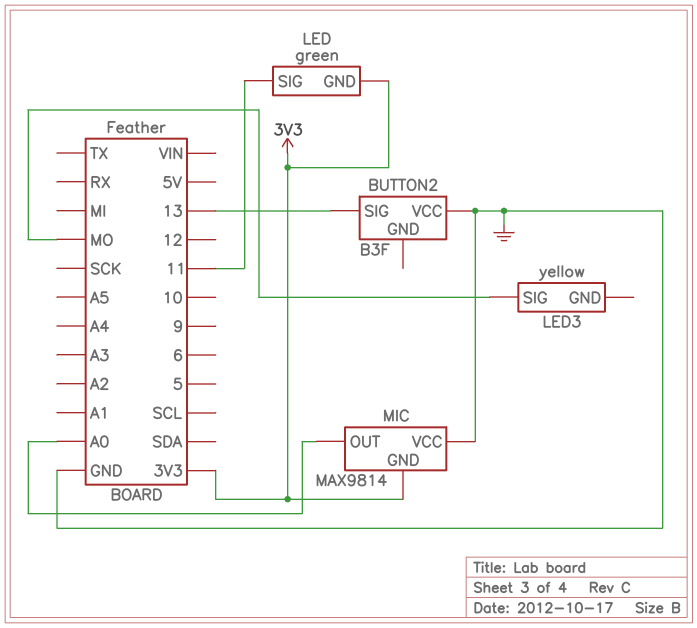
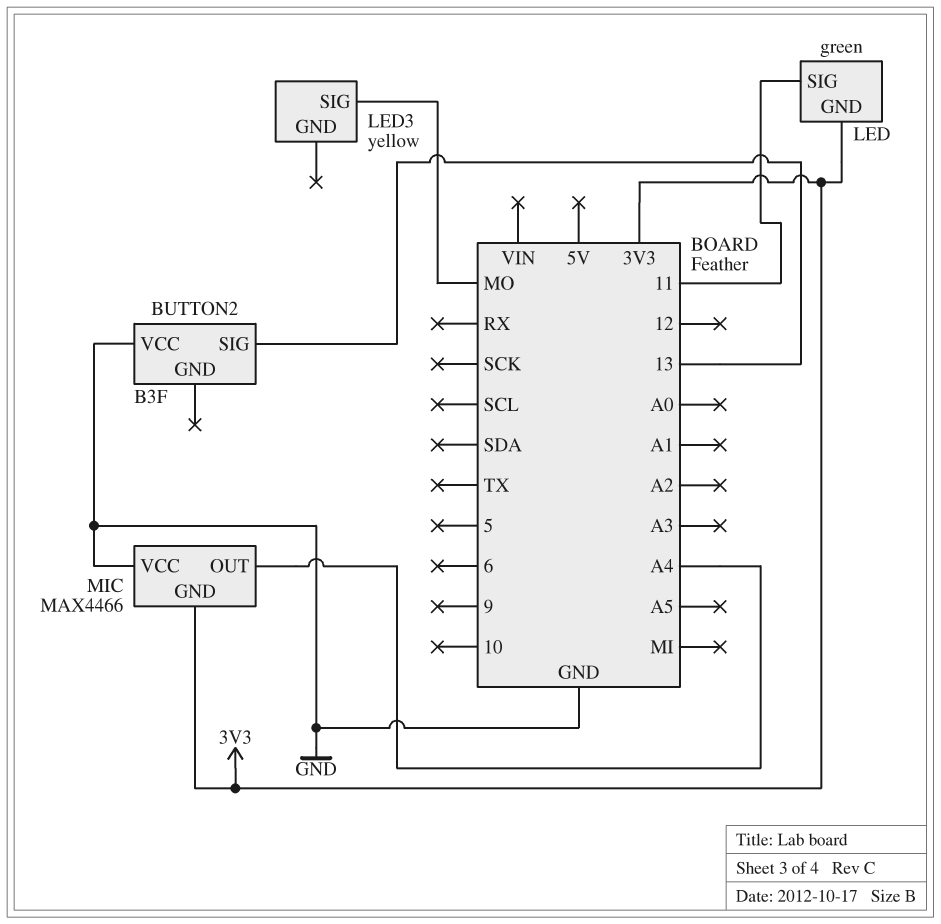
MIC: MAX9814 -> MAX4466
MIC pin OUT: A0 -> A4

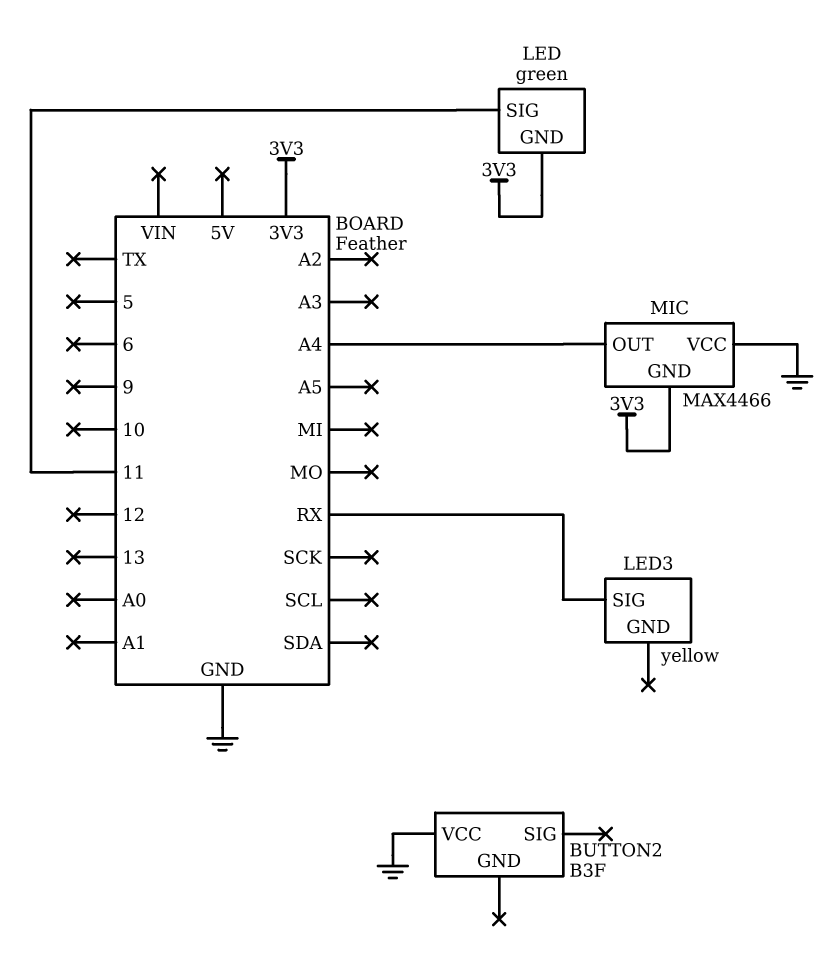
BUTTON2 pin SIG: 13 -> none
LED3 pin SIG: MO -> RX

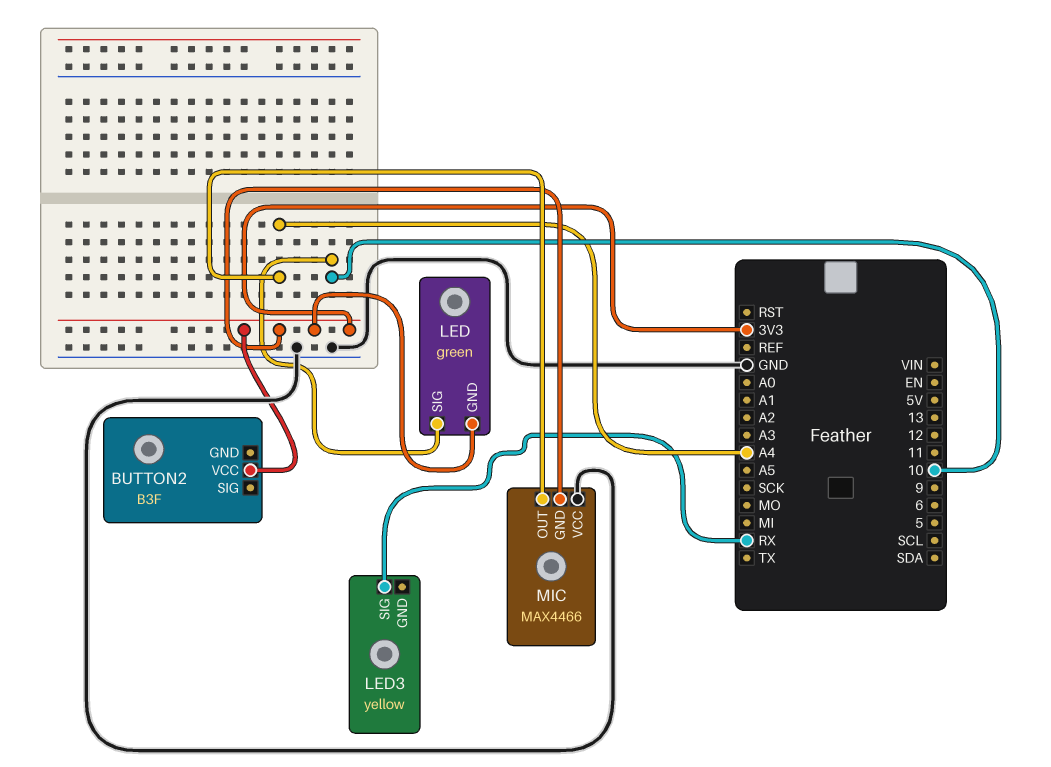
BUTTON2 pin VCC: GND -> 3V3
LED pin SIG: 11 -> 10

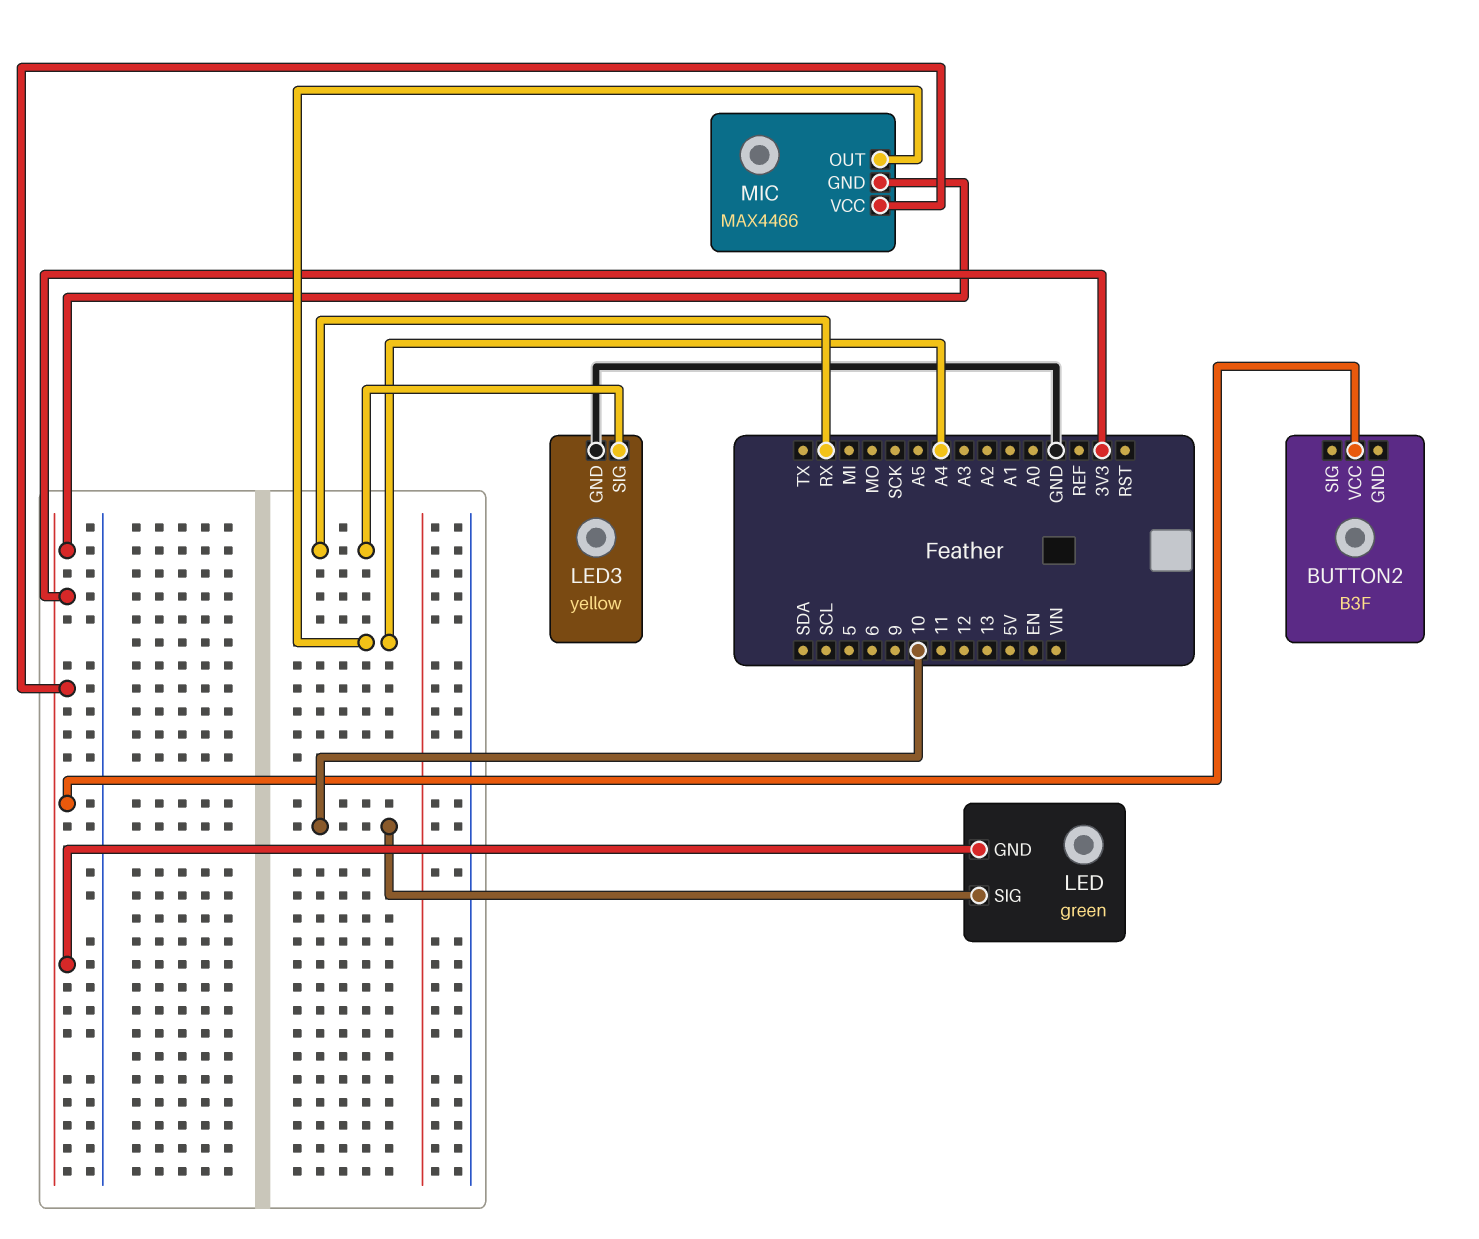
LED3 pin GND: none -> GND
MIC pin VCC: GND -> 3V3

